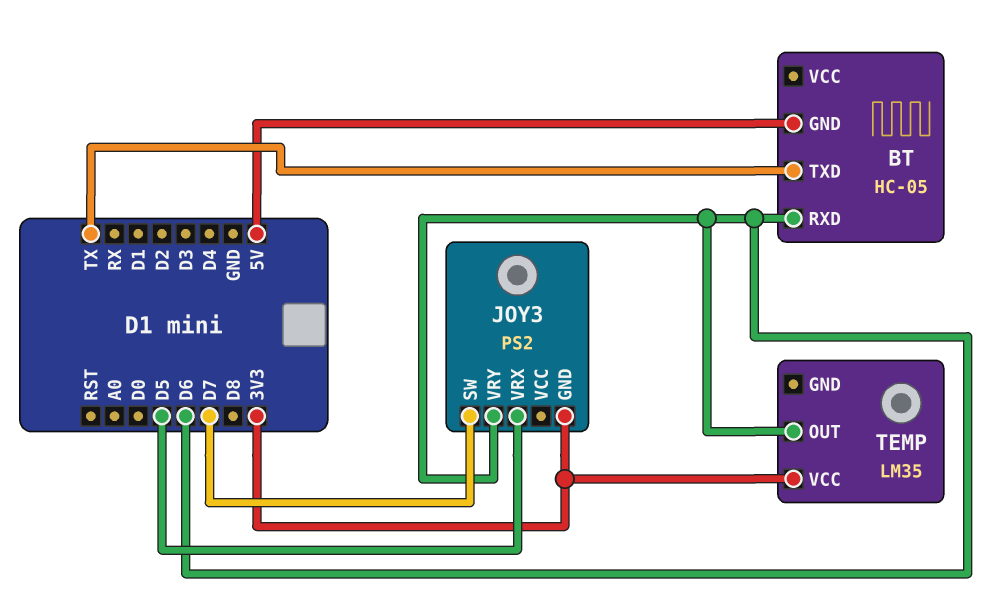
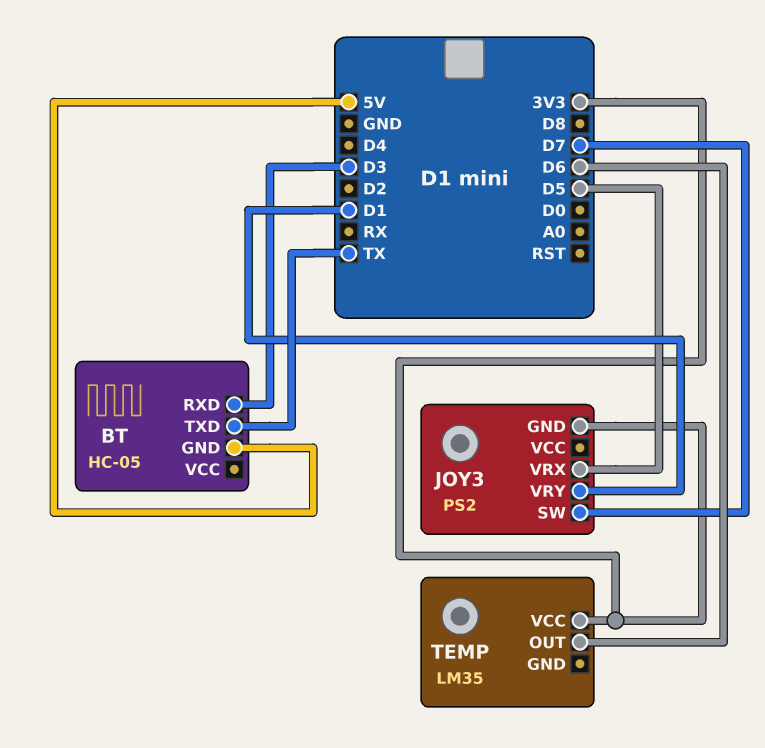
BT pin RXD: D6 -> D3
JOY3 pin VRY: D6 -> D1

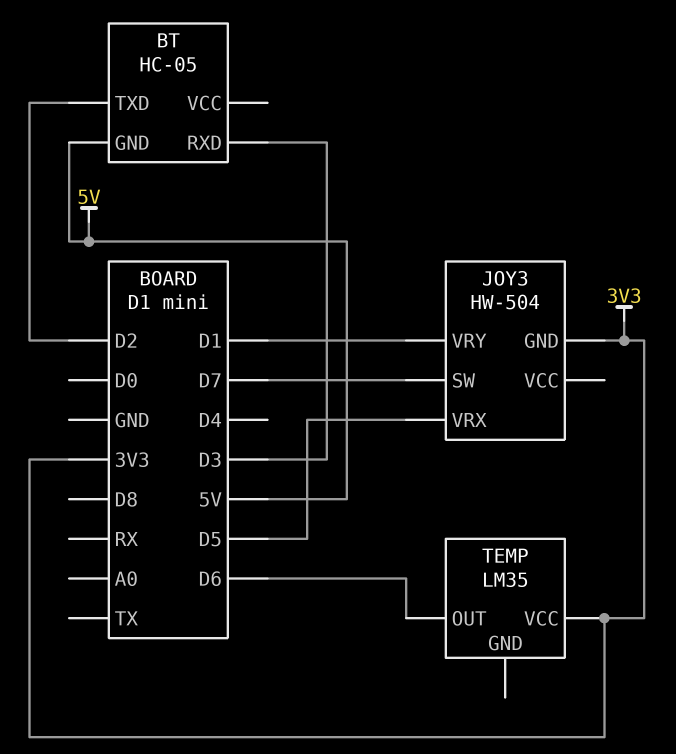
BT pin TXD: TX -> D2
JOY3: PS2 -> HW-504

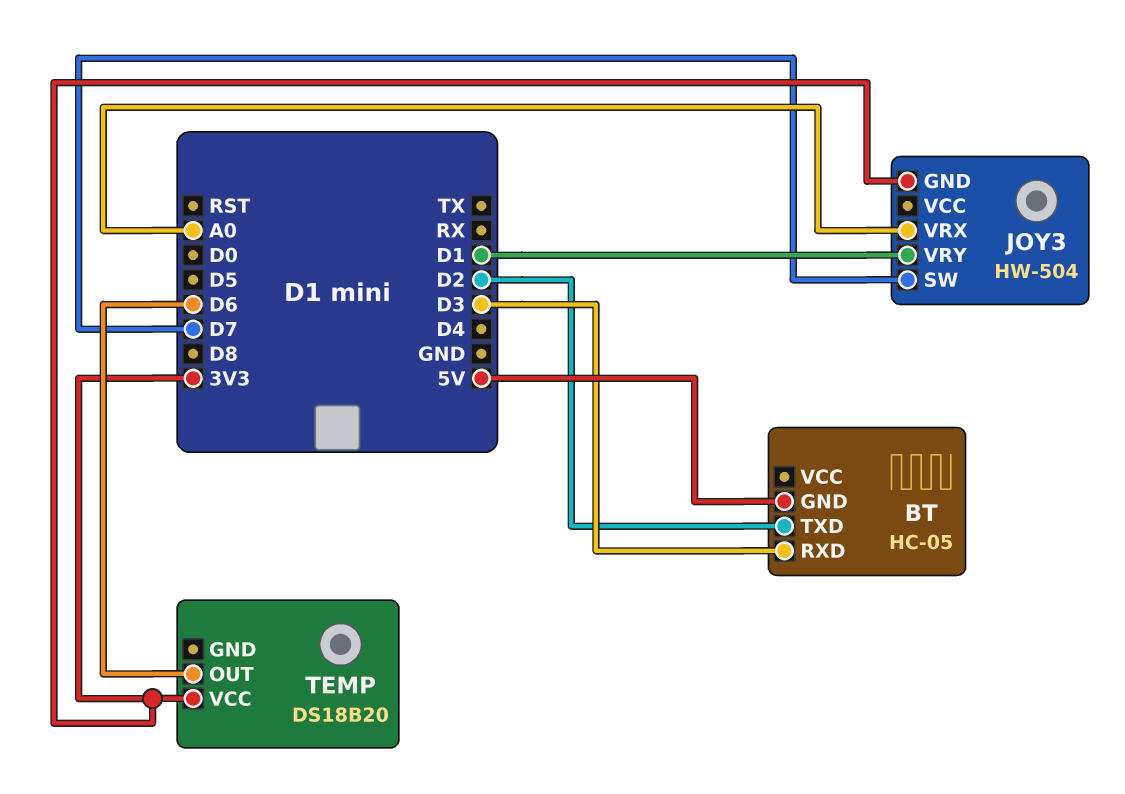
JOY3 pin VRX: D5 -> A0
TEMP: LM35 -> DS18B20

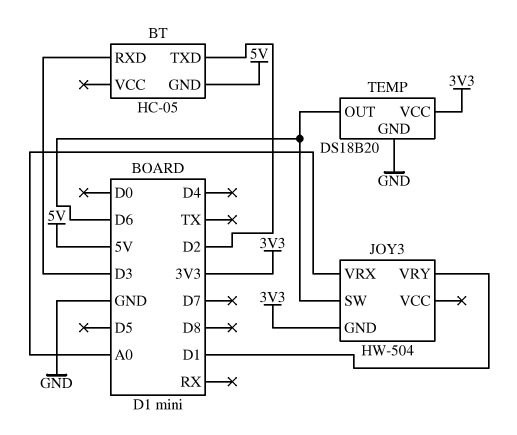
JOY3 pin SW: D7 -> D6
TEMP pin GND: none -> GND

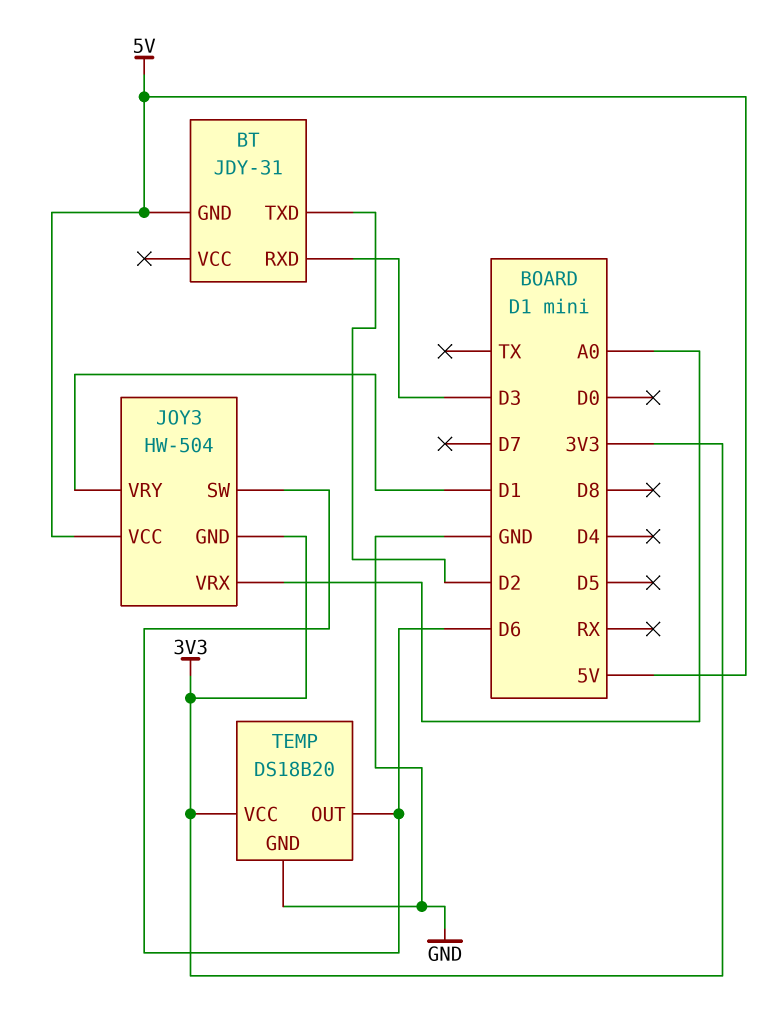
BT: HC-05 -> JDY-31
JOY3 pin VCC: none -> 5V

